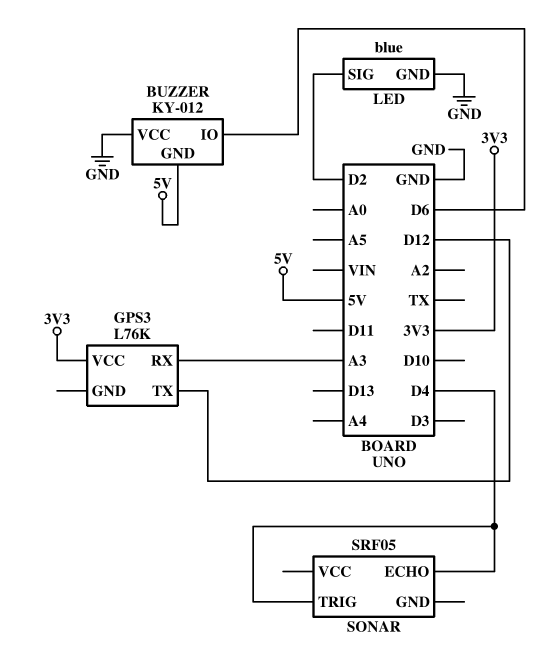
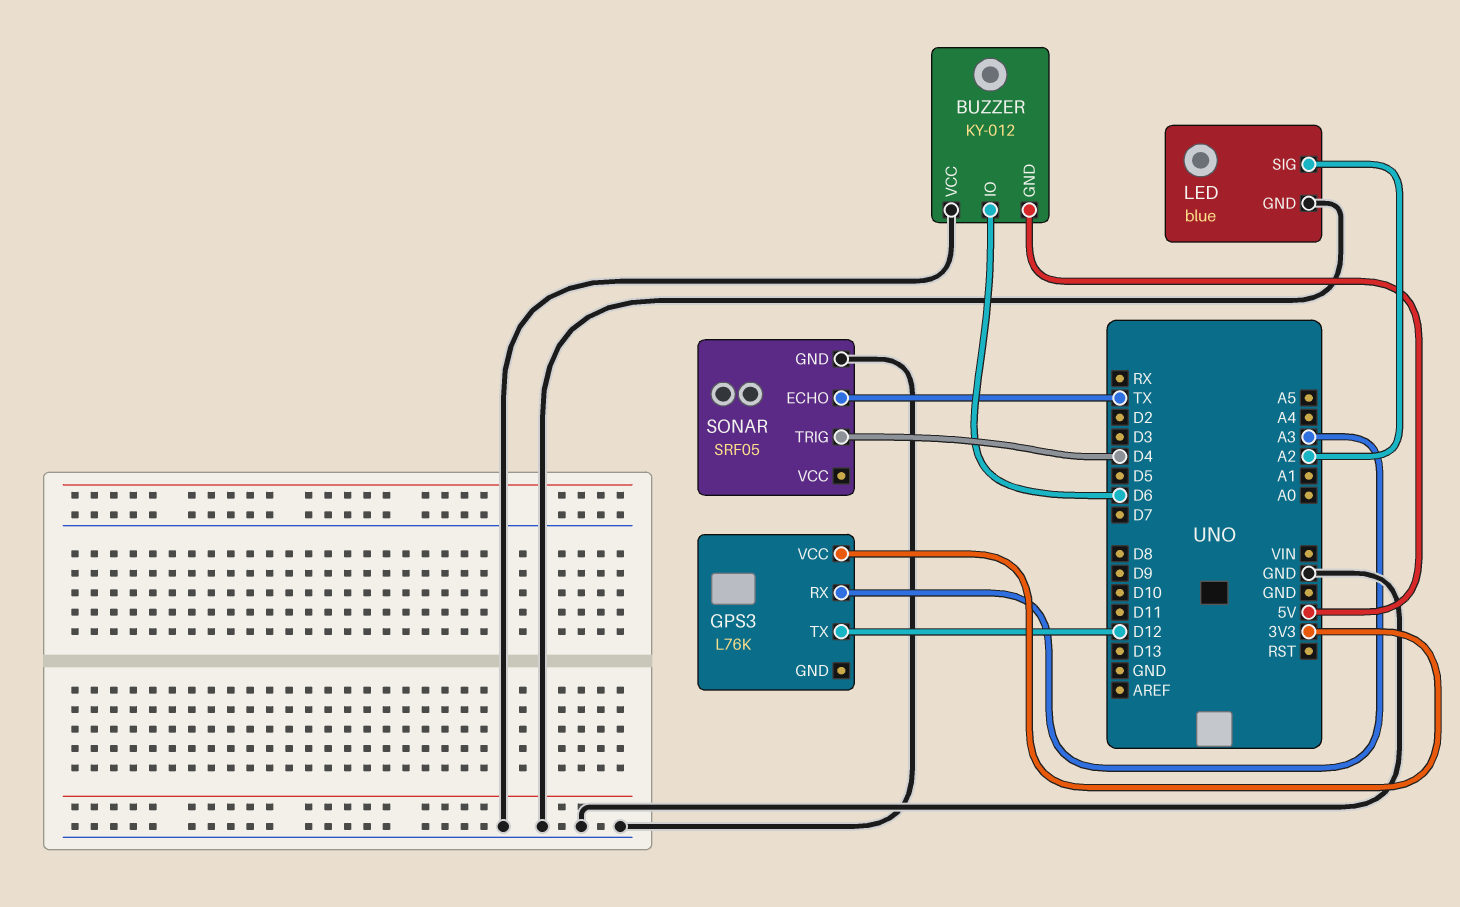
LED pin SIG: D2 -> A2
SONAR pin ECHO: D4 -> TX
SONAR pin GND: none -> GND

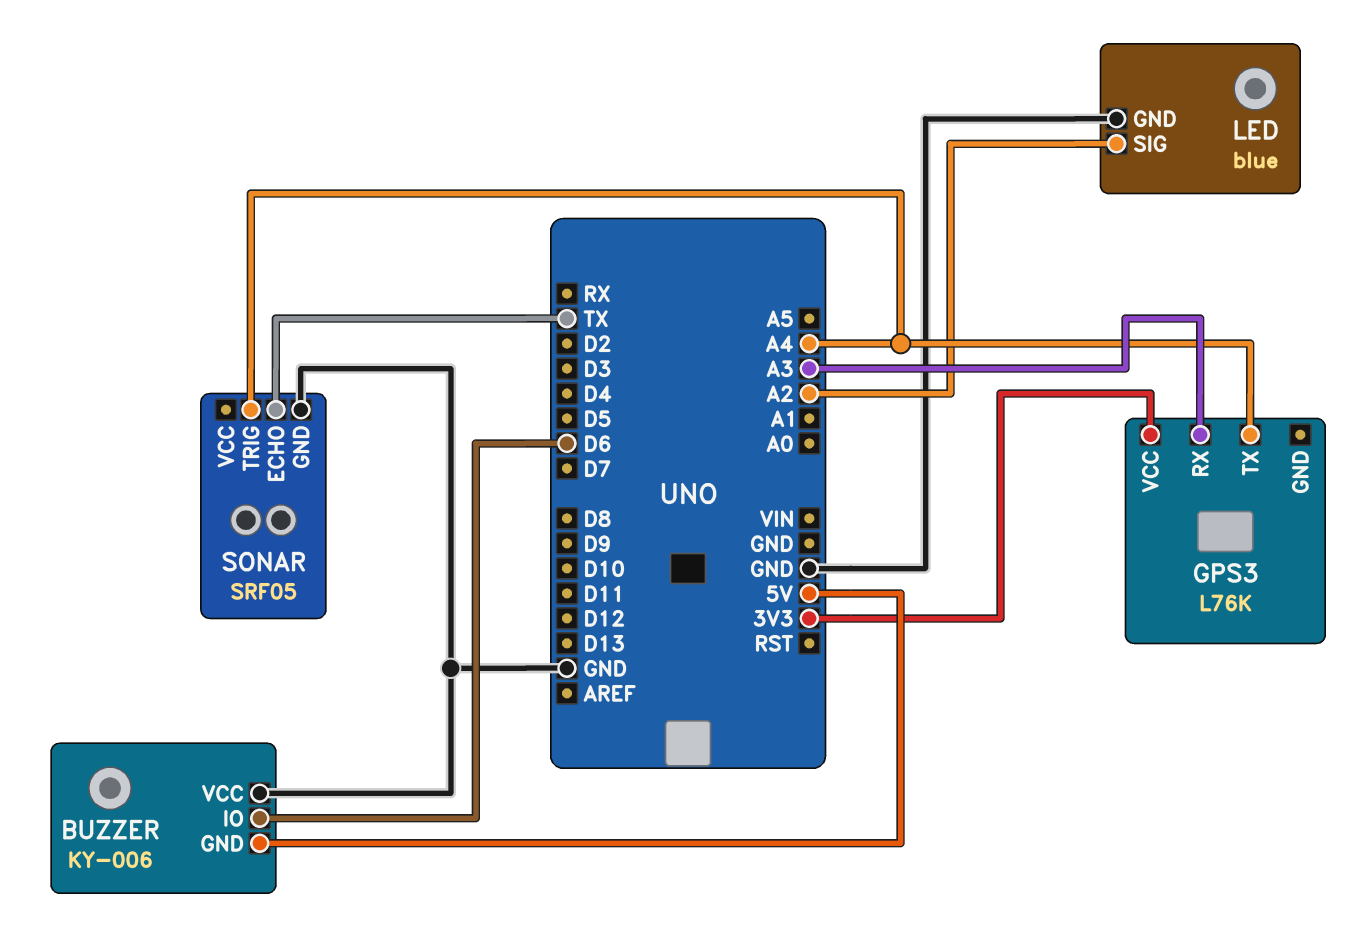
BUZZER: KY-012 -> KY-006
GPS3 pin TX: D12 -> A4
SONAR pin TRIG: D4 -> A4

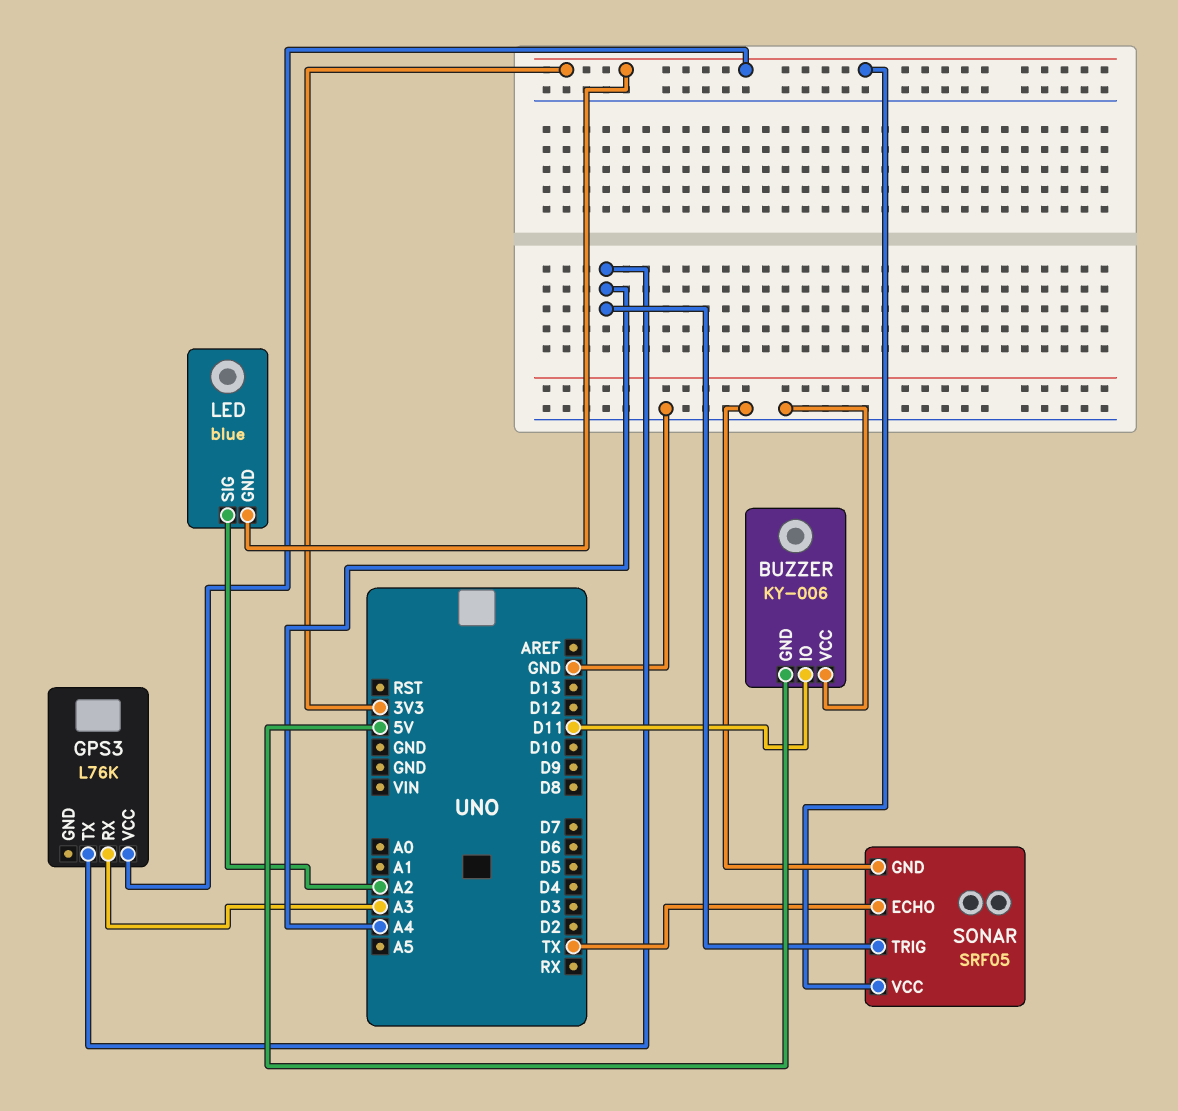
BUZZER pin IO: D6 -> D11
LED pin GND: GND -> 3V3
SONAR pin VCC: none -> 3V3

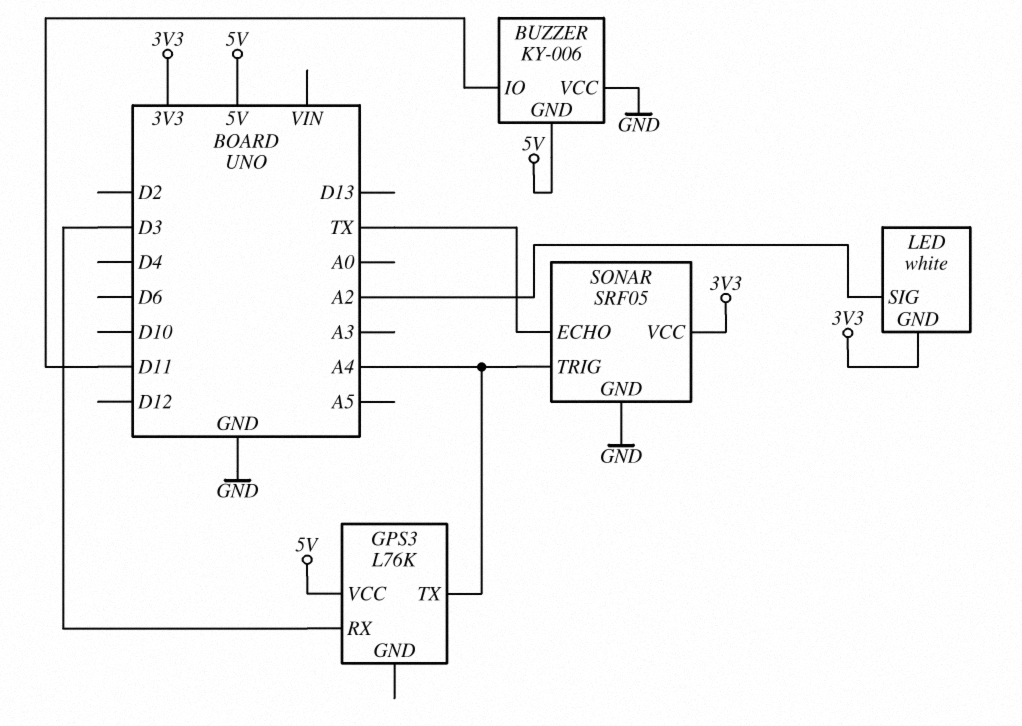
GPS3 pin RX: A3 -> D3
GPS3 pin VCC: 3V3 -> 5V
LED: blue -> white

